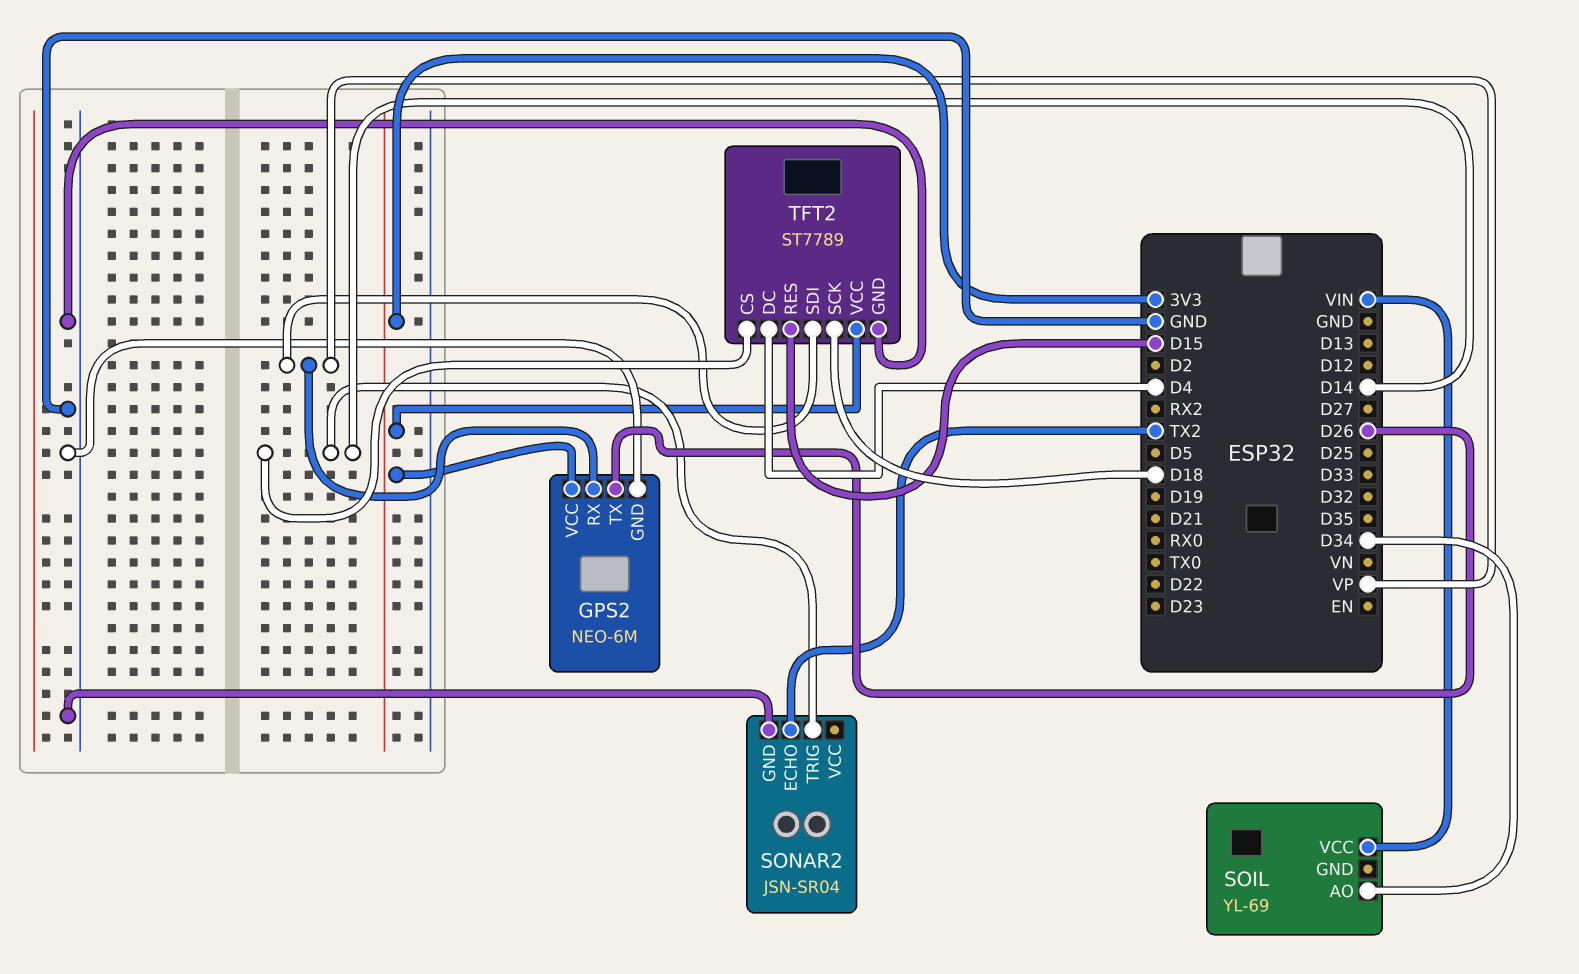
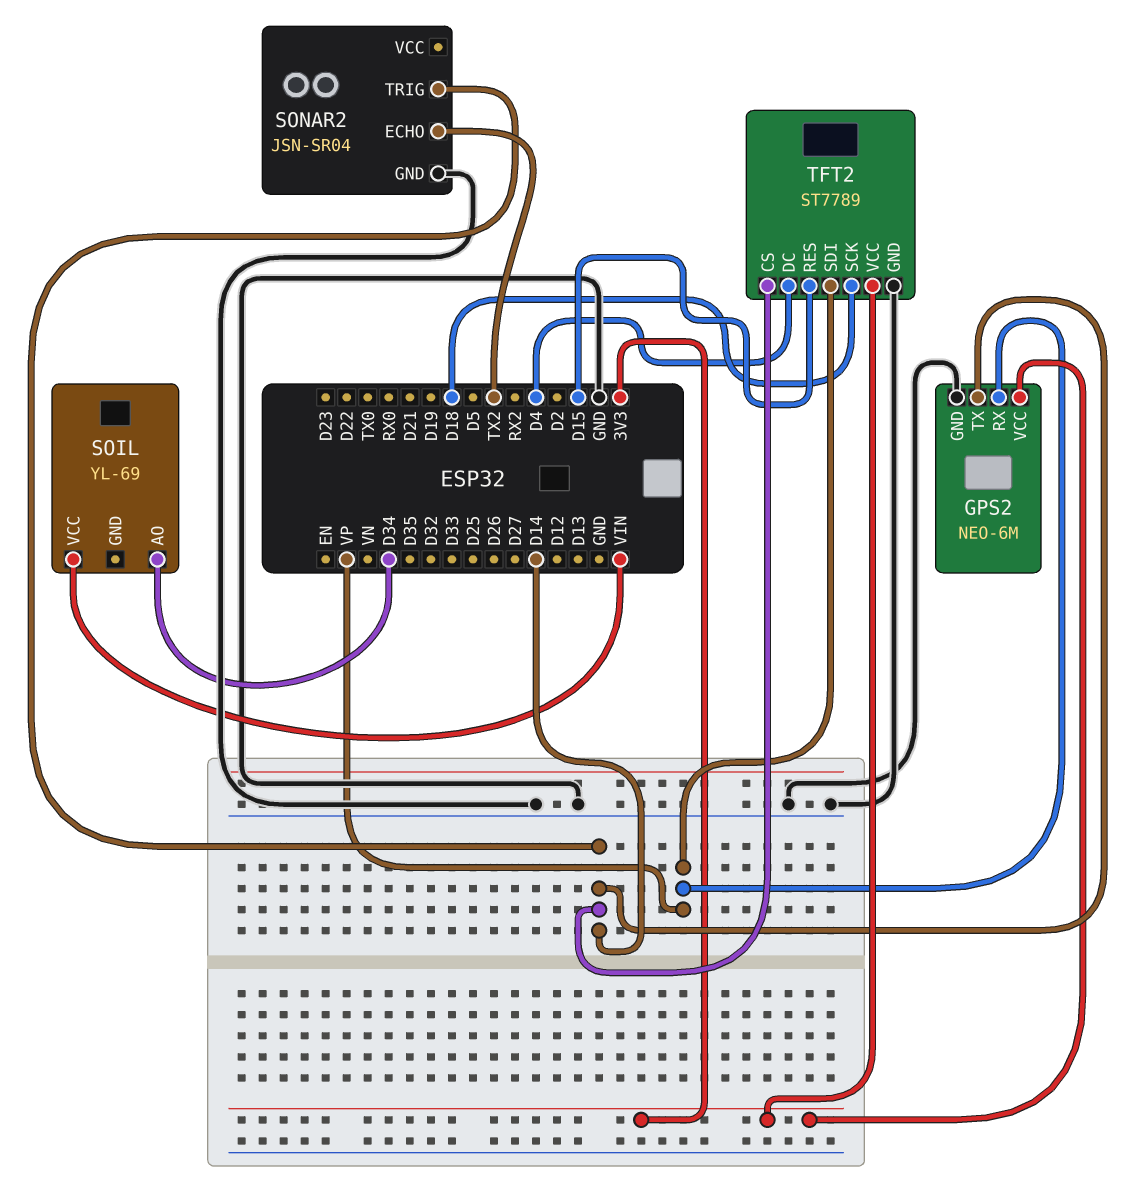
GPS2 pin TX: D26 -> D14

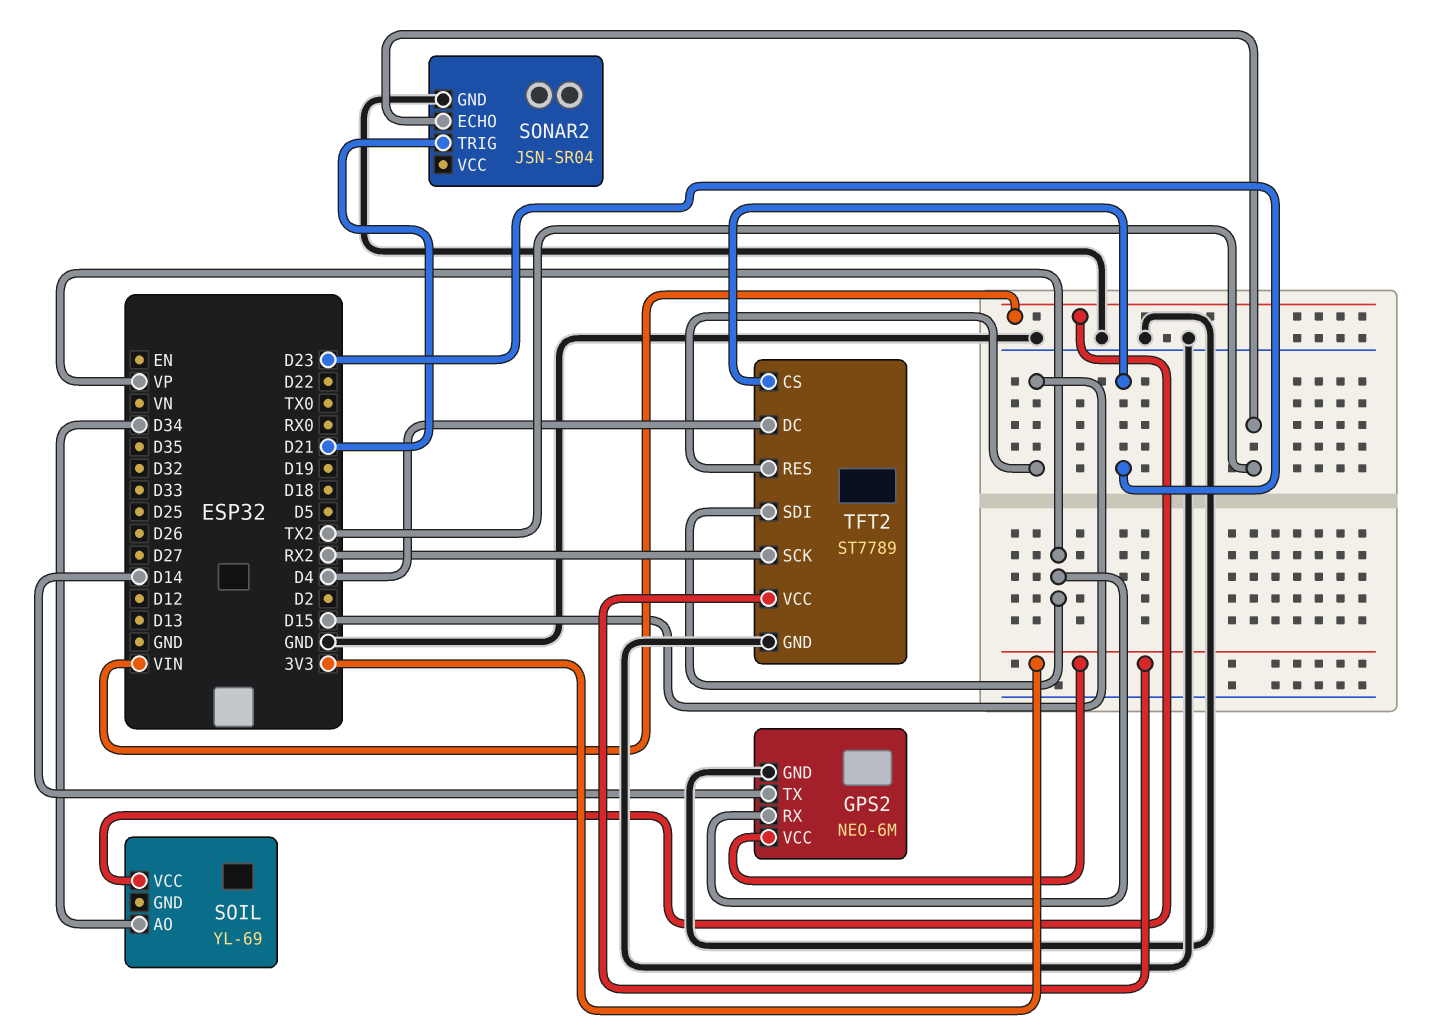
SONAR2 pin TRIG: D14 -> D21
TFT2 pin CS: D14 -> D23
TFT2 pin SCK: D18 -> RX2

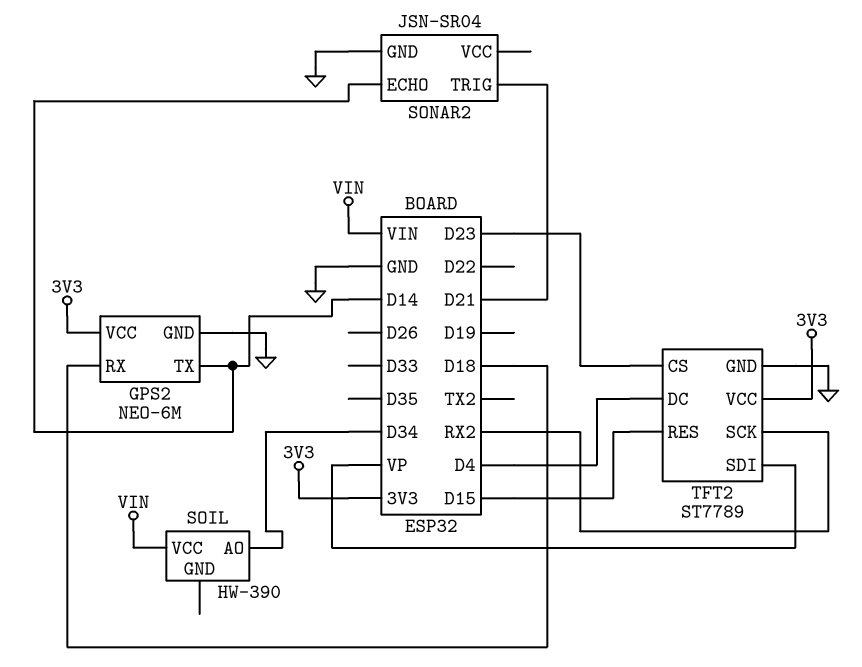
GPS2 pin RX: VP -> D18
SOIL: YL-69 -> HW-390
SONAR2 pin ECHO: TX2 -> D14

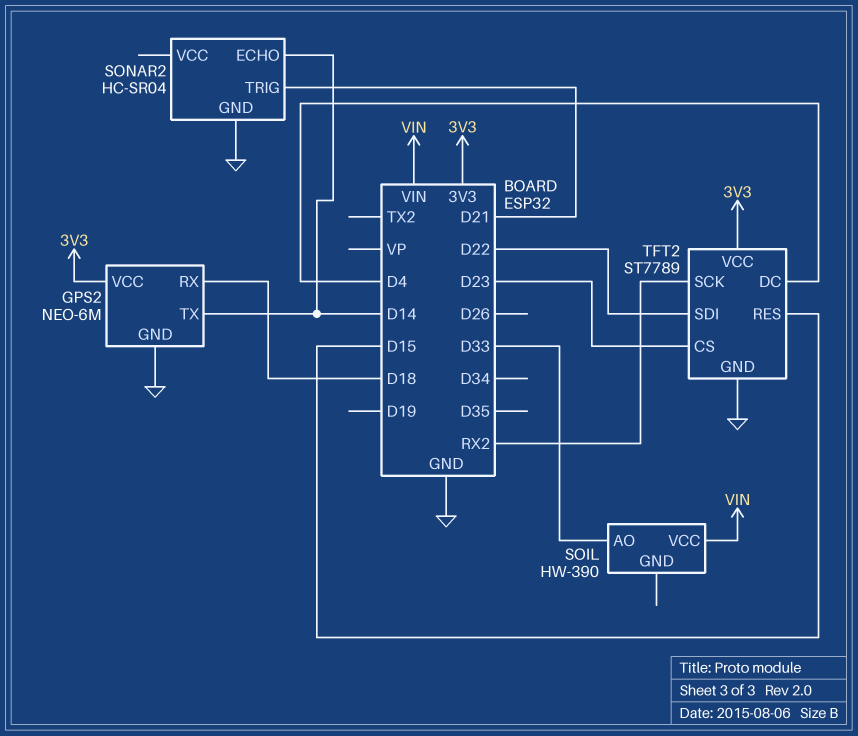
SOIL pin AO: D34 -> D33
SONAR2: JSN-SR04 -> HC-SR04
TFT2 pin SDI: VP -> D22

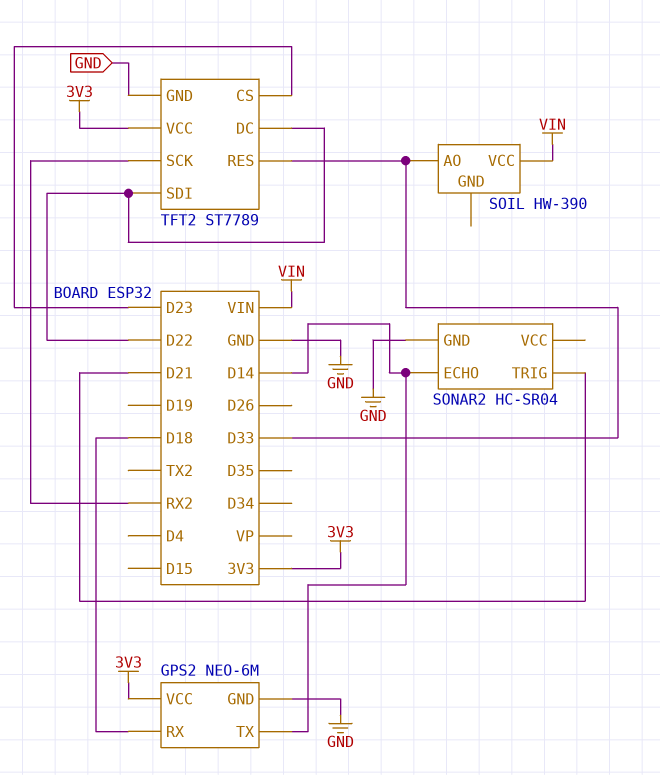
TFT2 pin DC: D4 -> D22
TFT2 pin RES: D15 -> D33

